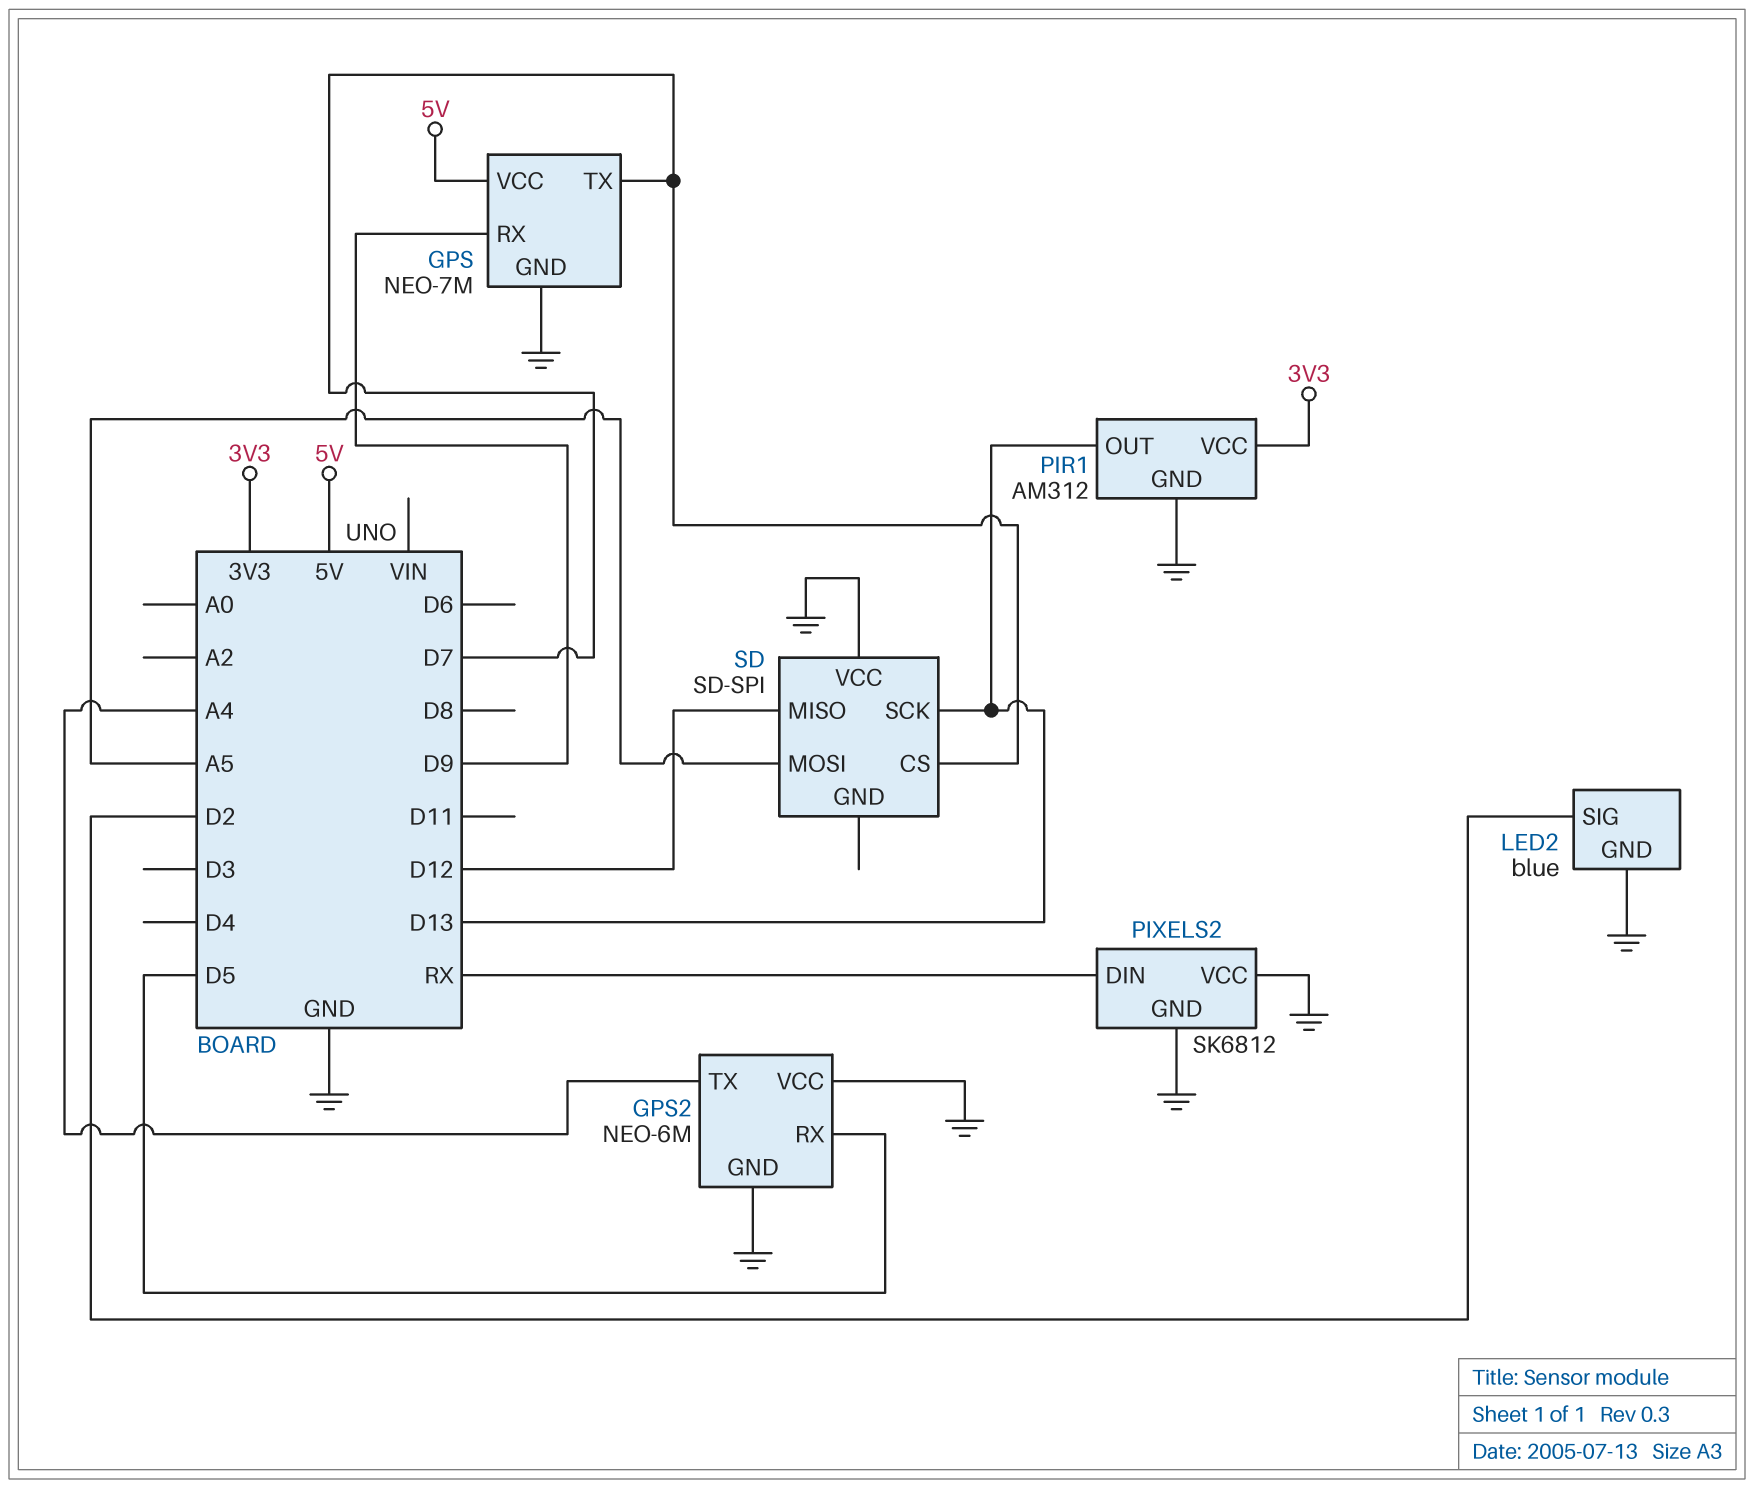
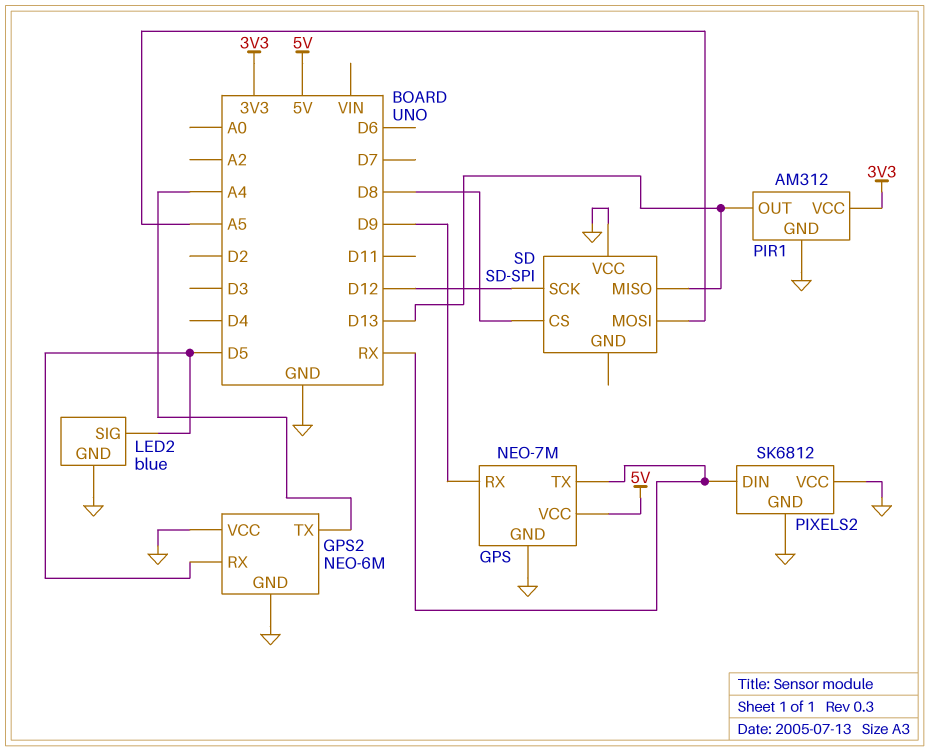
GPS pin TX: D7 -> RX
LED2 pin SIG: D2 -> D5
SD pin CS: D7 -> D8
SD pin MISO: D12 -> D13
SD pin SCK: D13 -> D12

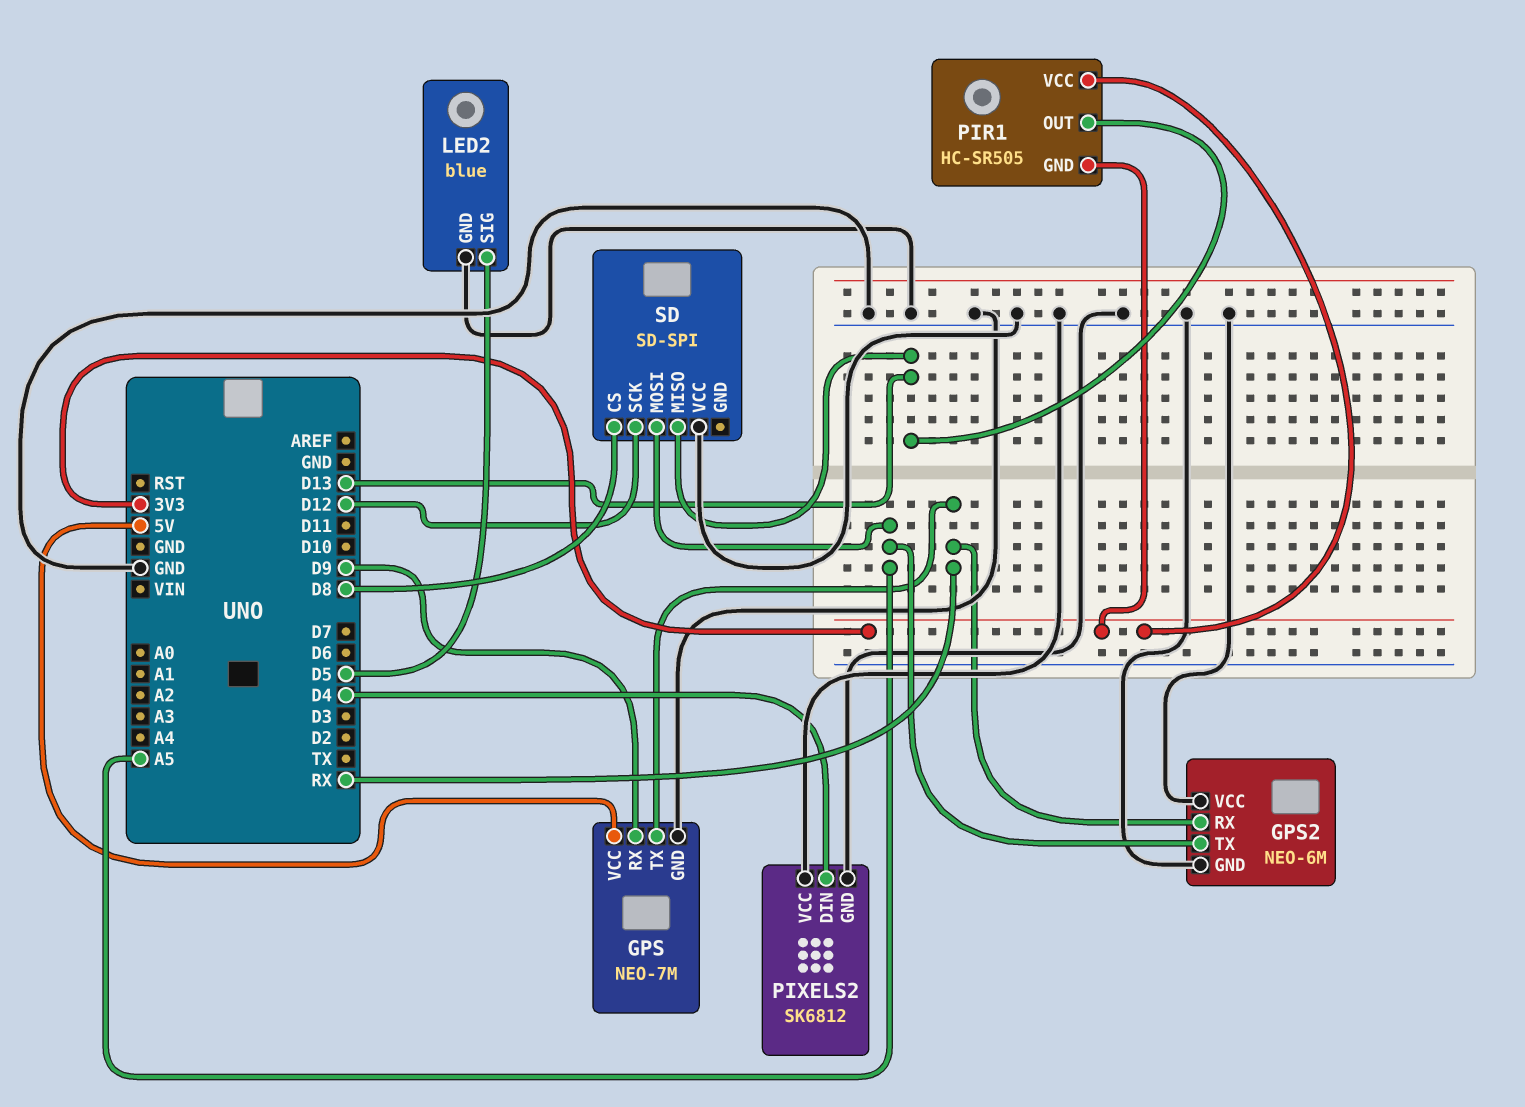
GPS2 pin RX: D5 -> RX
GPS2 pin TX: A4 -> A5
PIR1: AM312 -> HC-SR505
PIR1 pin GND: GND -> 3V3
PIXELS2 pin DIN: RX -> D4

